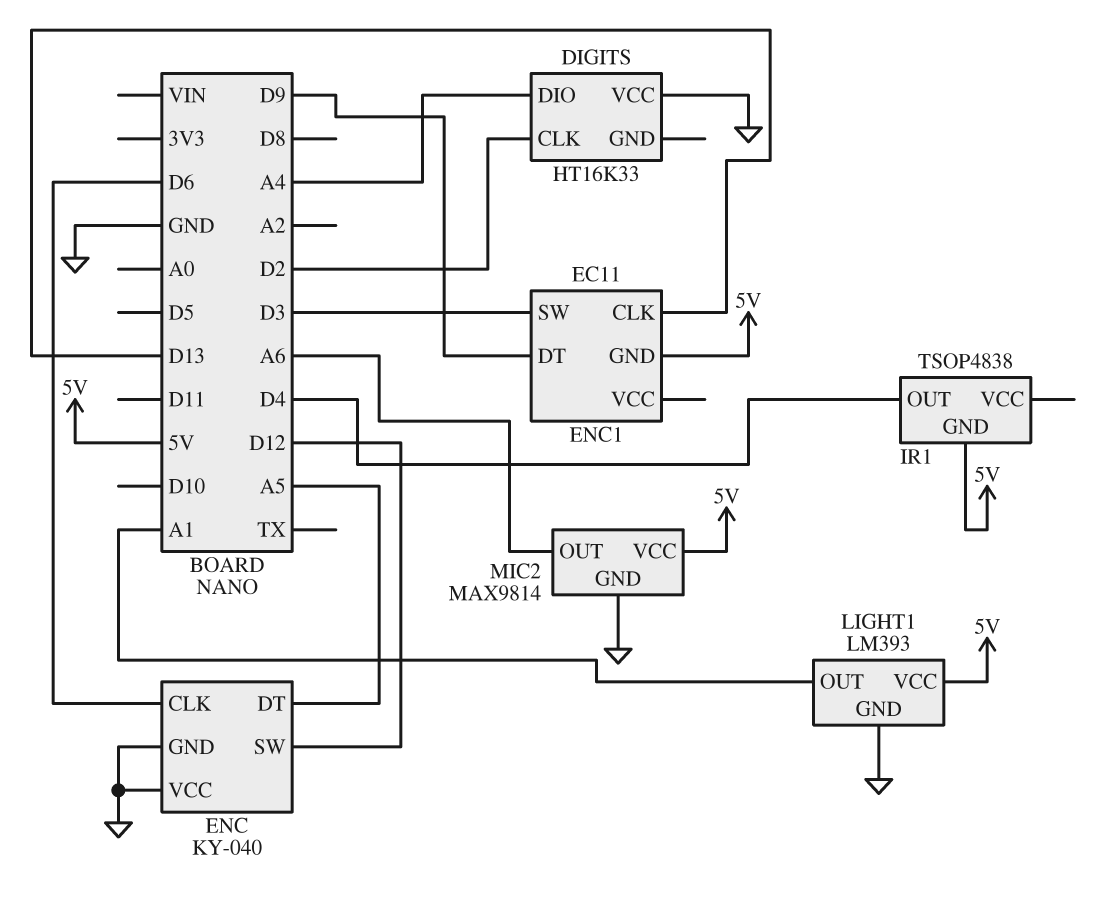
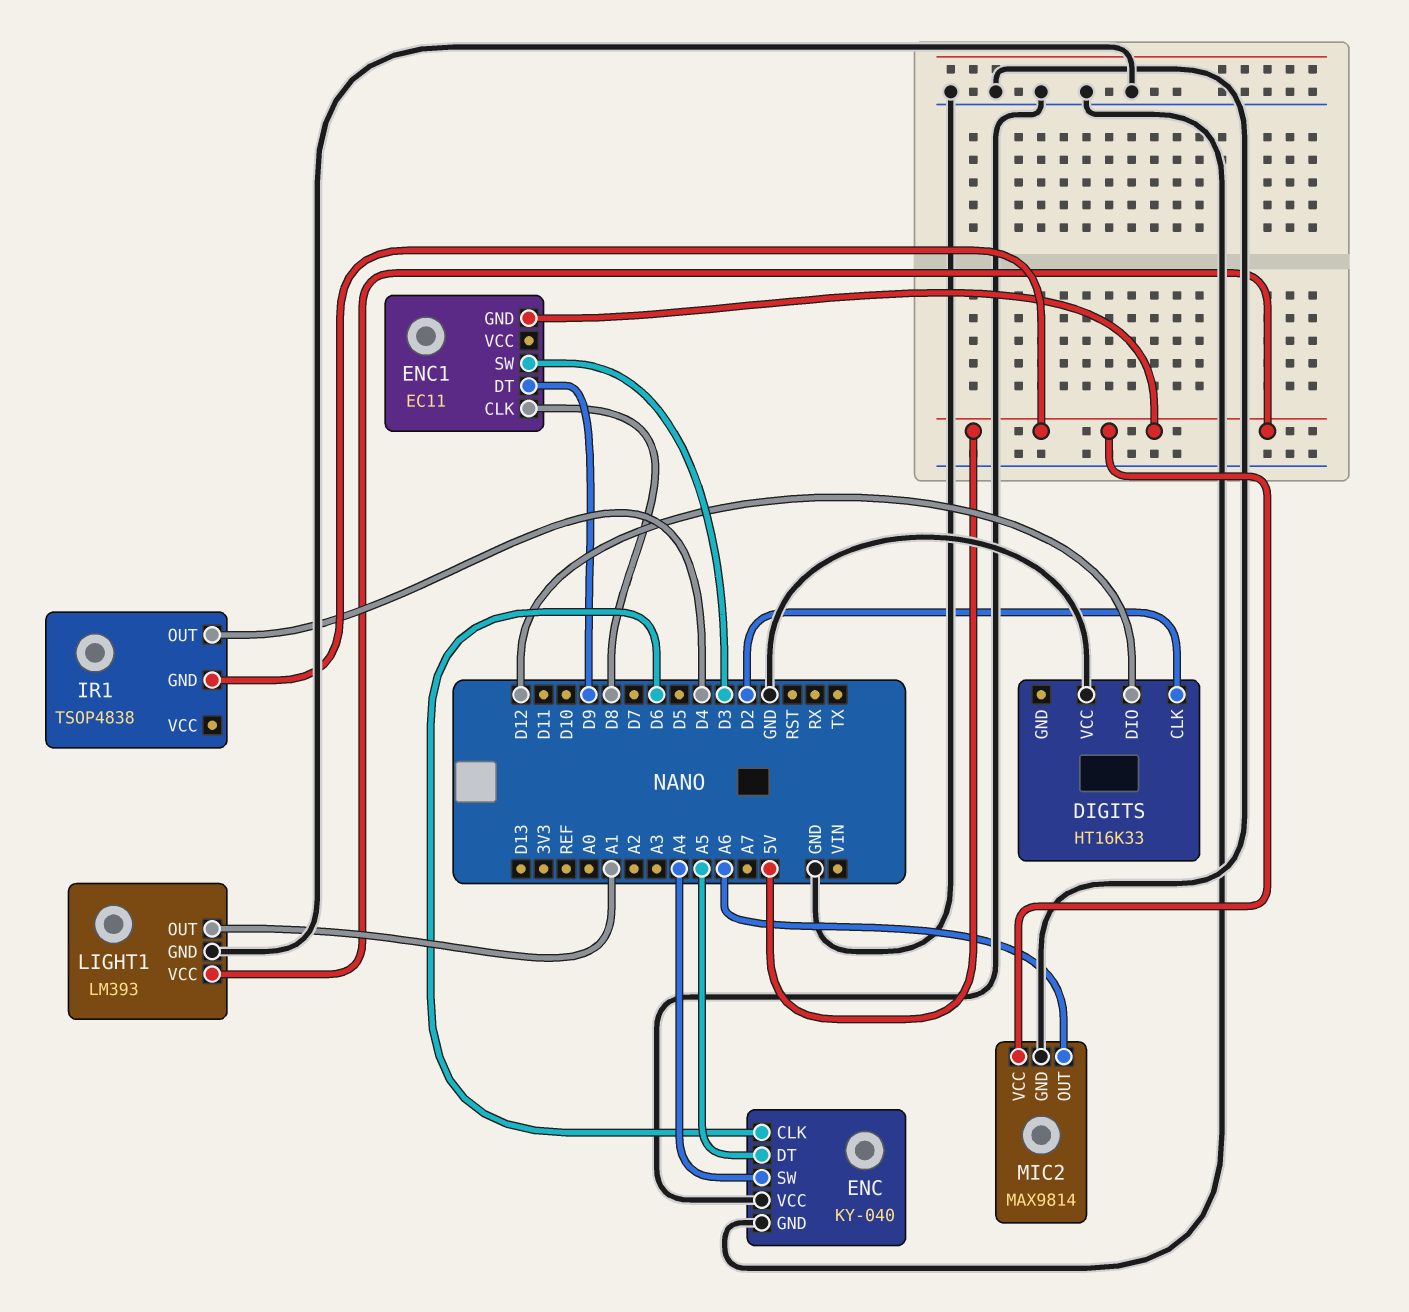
DIGITS pin DIO: A4 -> D12
ENC pin SW: D12 -> A4
ENC1 pin CLK: D13 -> D8

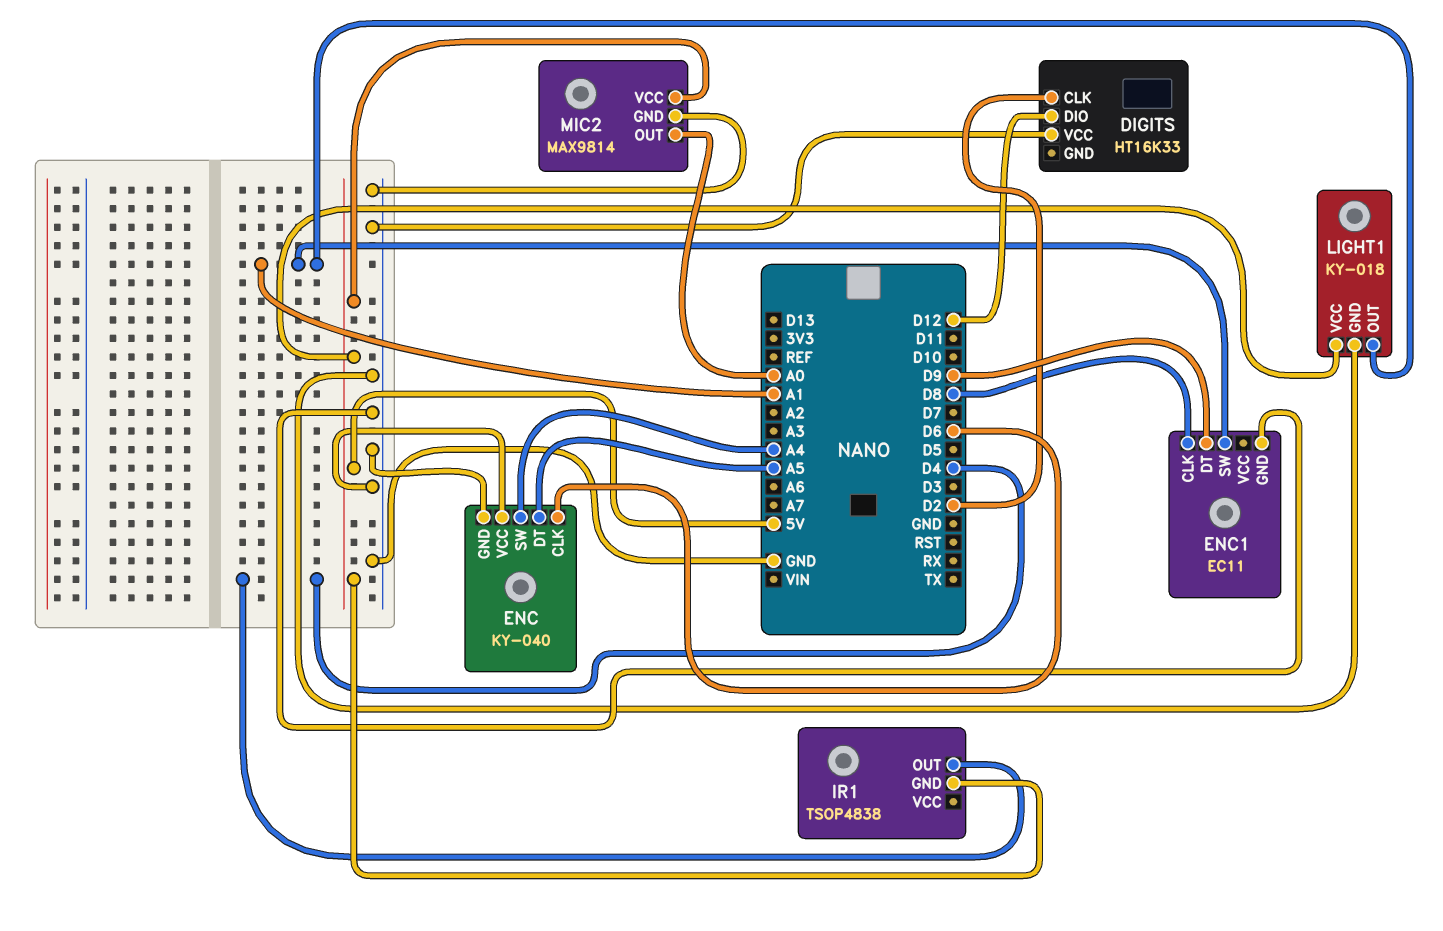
ENC1 pin GND: 5V -> GND
ENC1 pin SW: D3 -> A1
LIGHT1: LM393 -> KY-018
MIC2 pin OUT: A6 -> A0

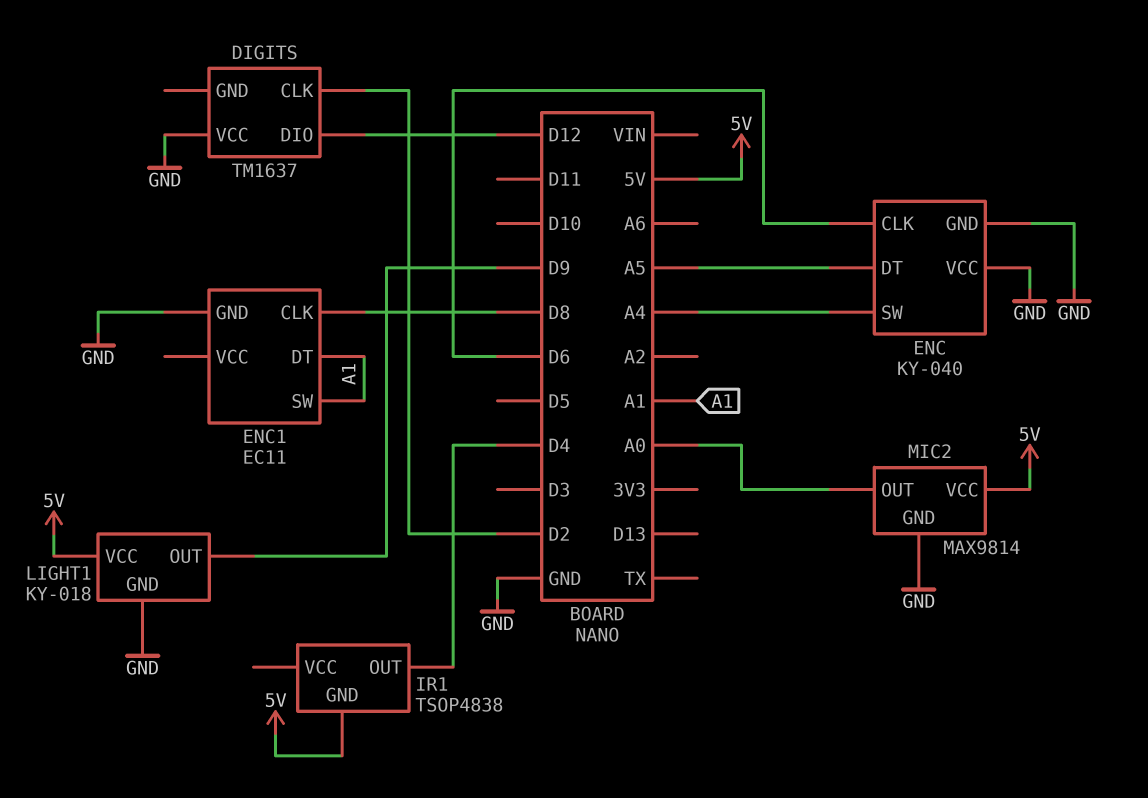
DIGITS: HT16K33 -> TM1637
ENC1 pin DT: D9 -> A1
LIGHT1 pin OUT: A1 -> D9

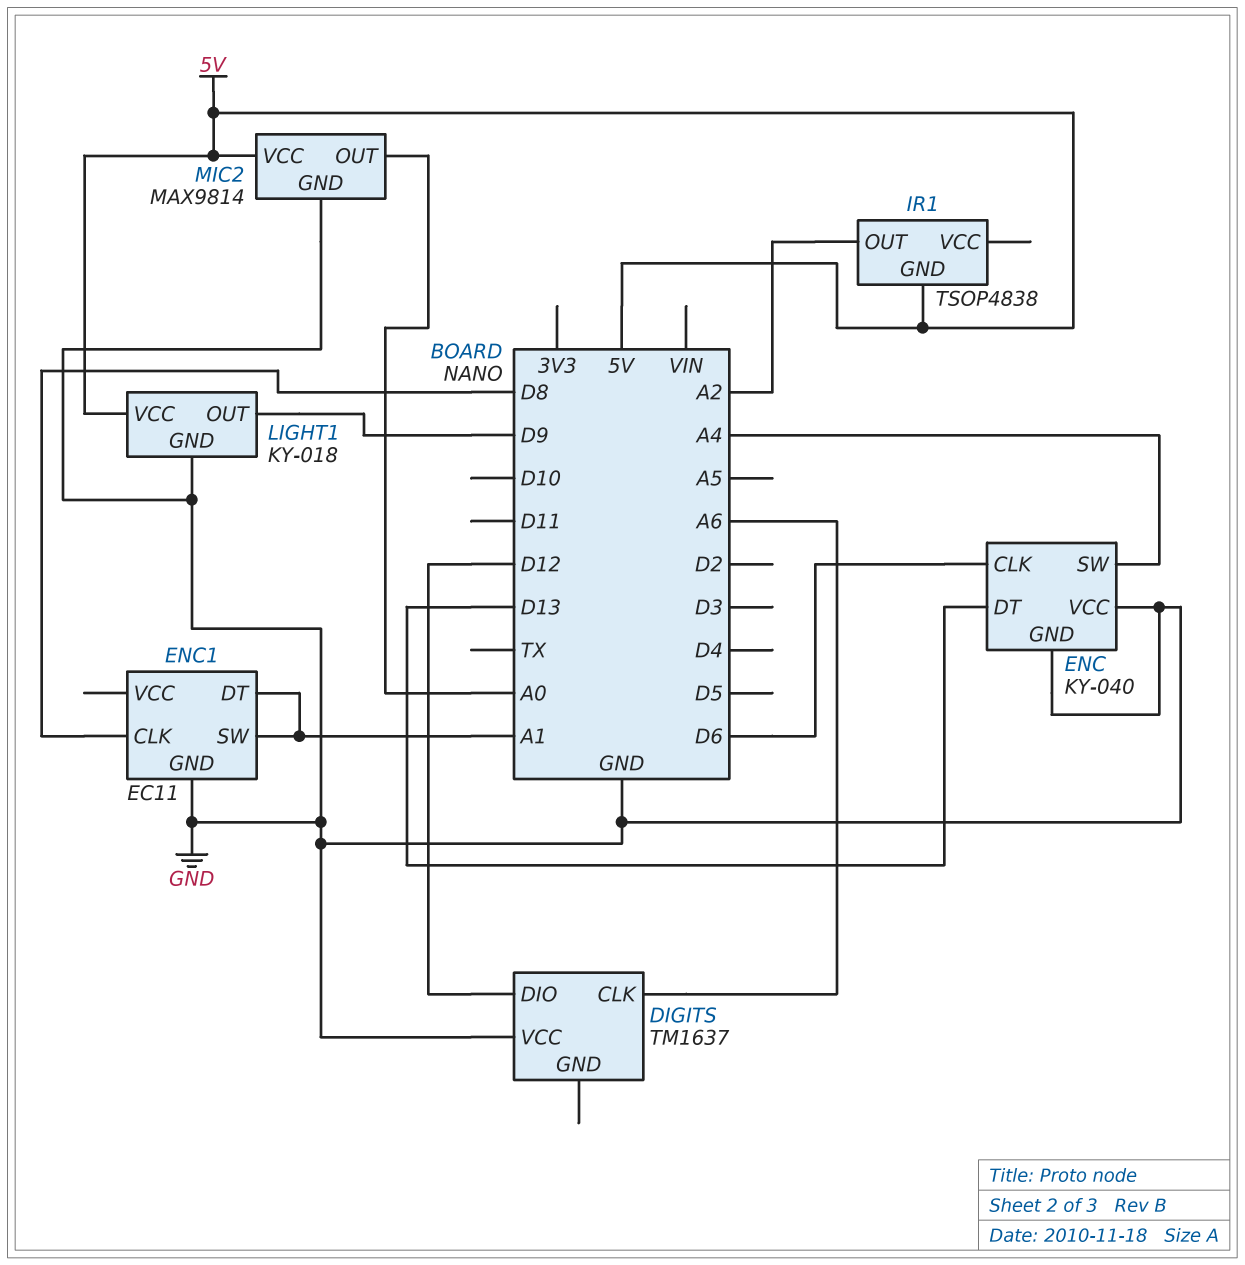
DIGITS pin CLK: D2 -> A6
ENC pin DT: A5 -> D13
IR1 pin OUT: D4 -> A2

